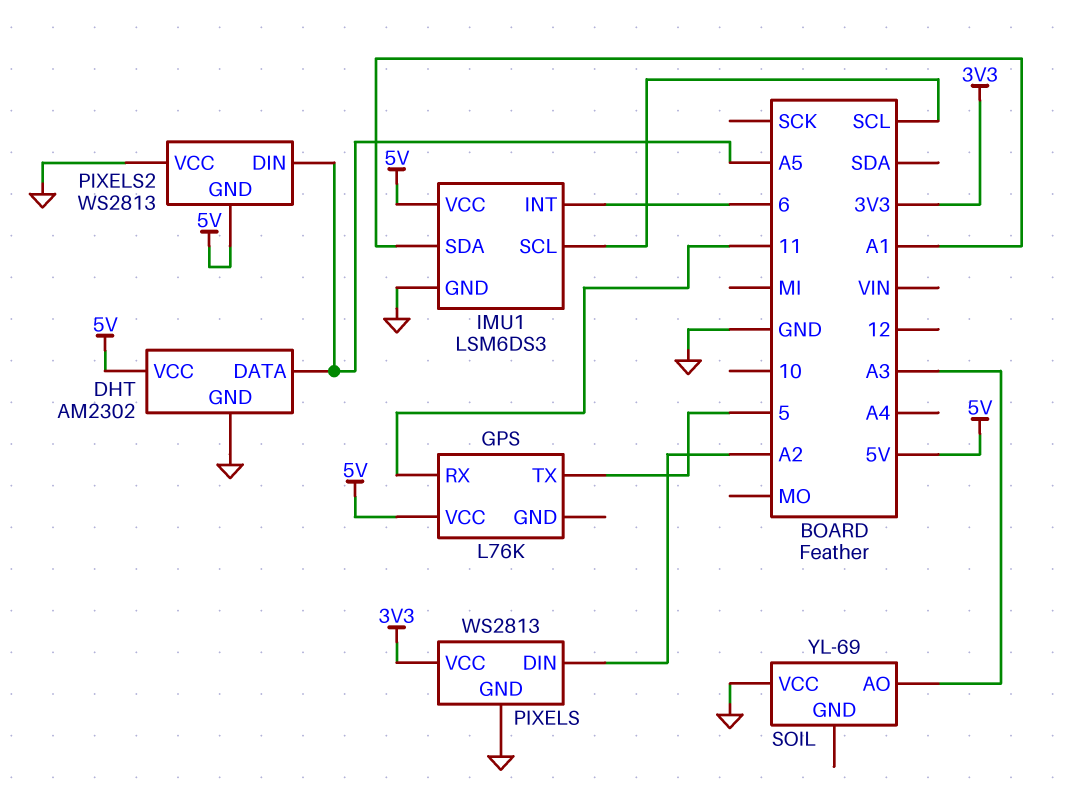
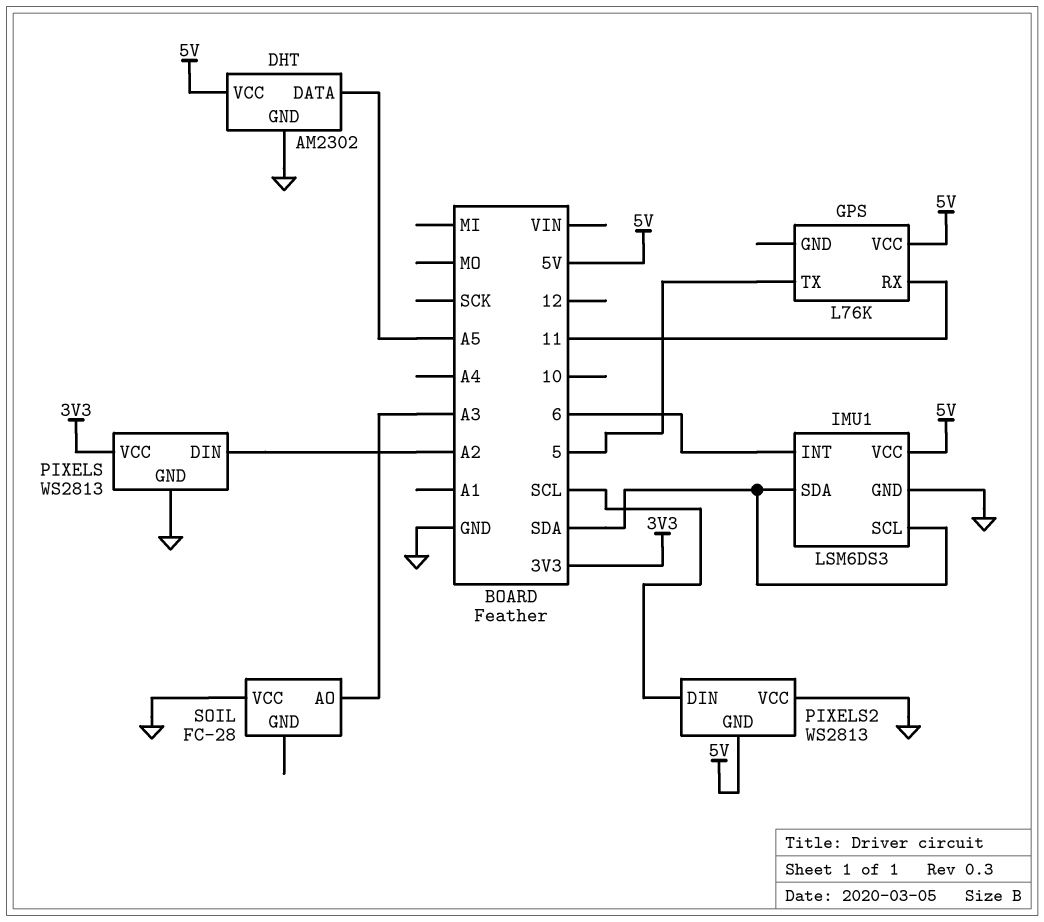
IMU1 pin SCL: SCL -> SDA
IMU1 pin SDA: A1 -> SDA
PIXELS2 pin DIN: A5 -> SCL
SOIL: YL-69 -> FC-28

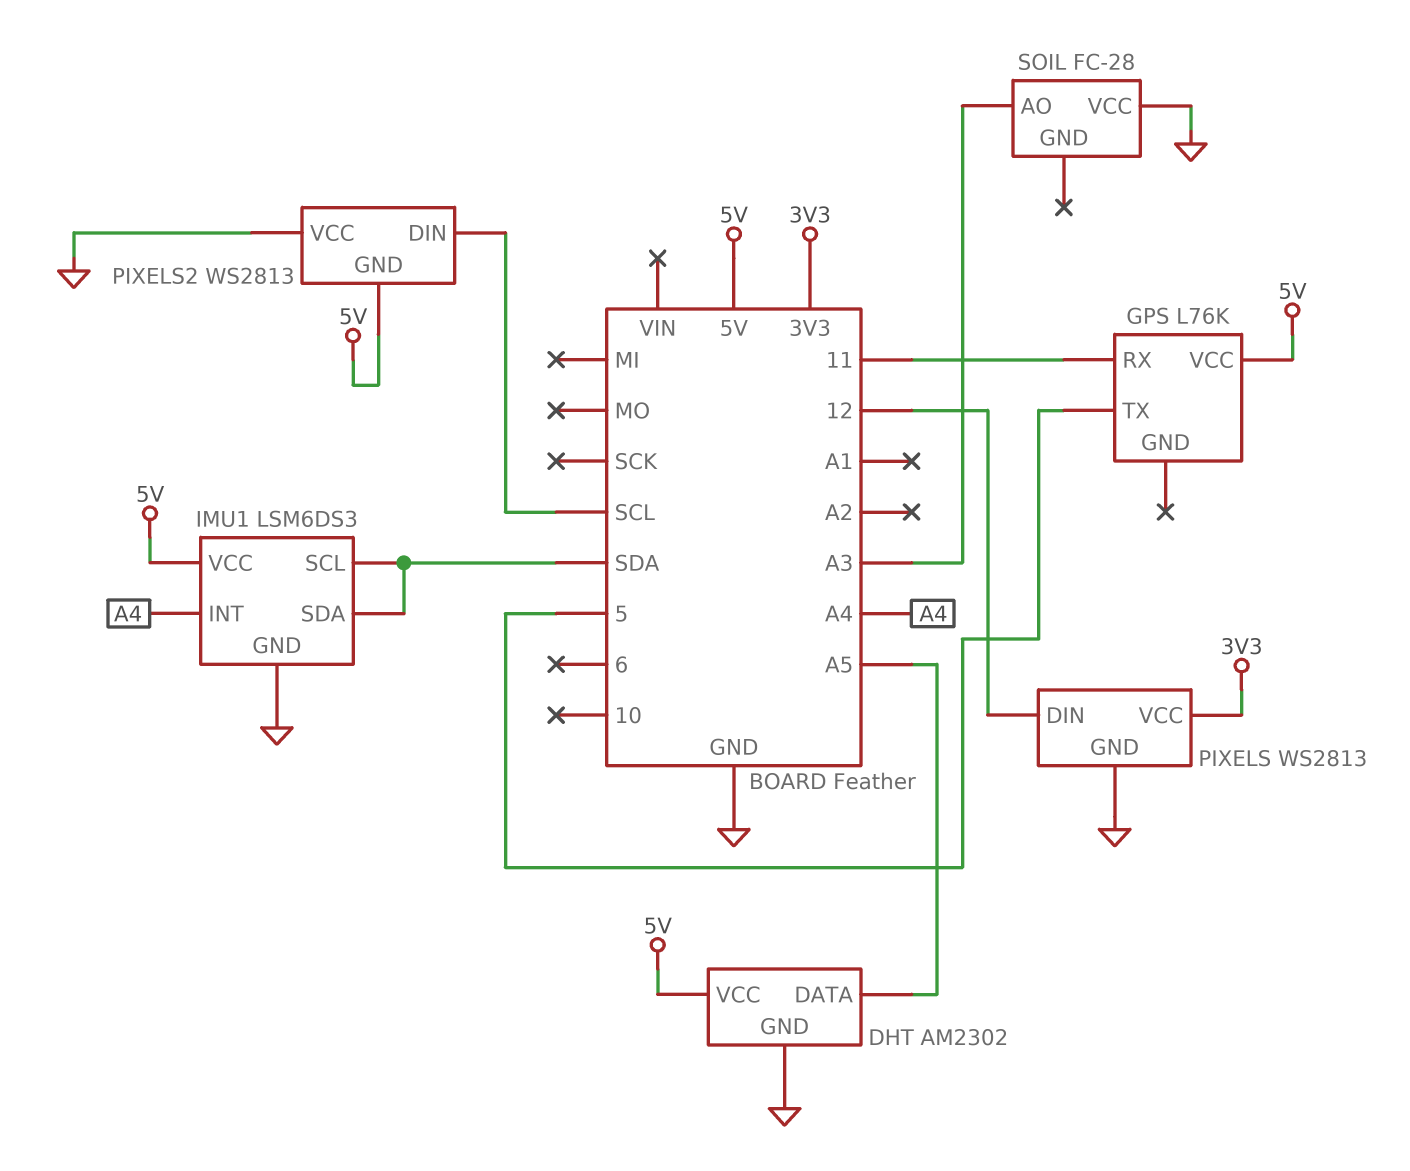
IMU1 pin INT: 6 -> A4
PIXELS pin DIN: A2 -> 12

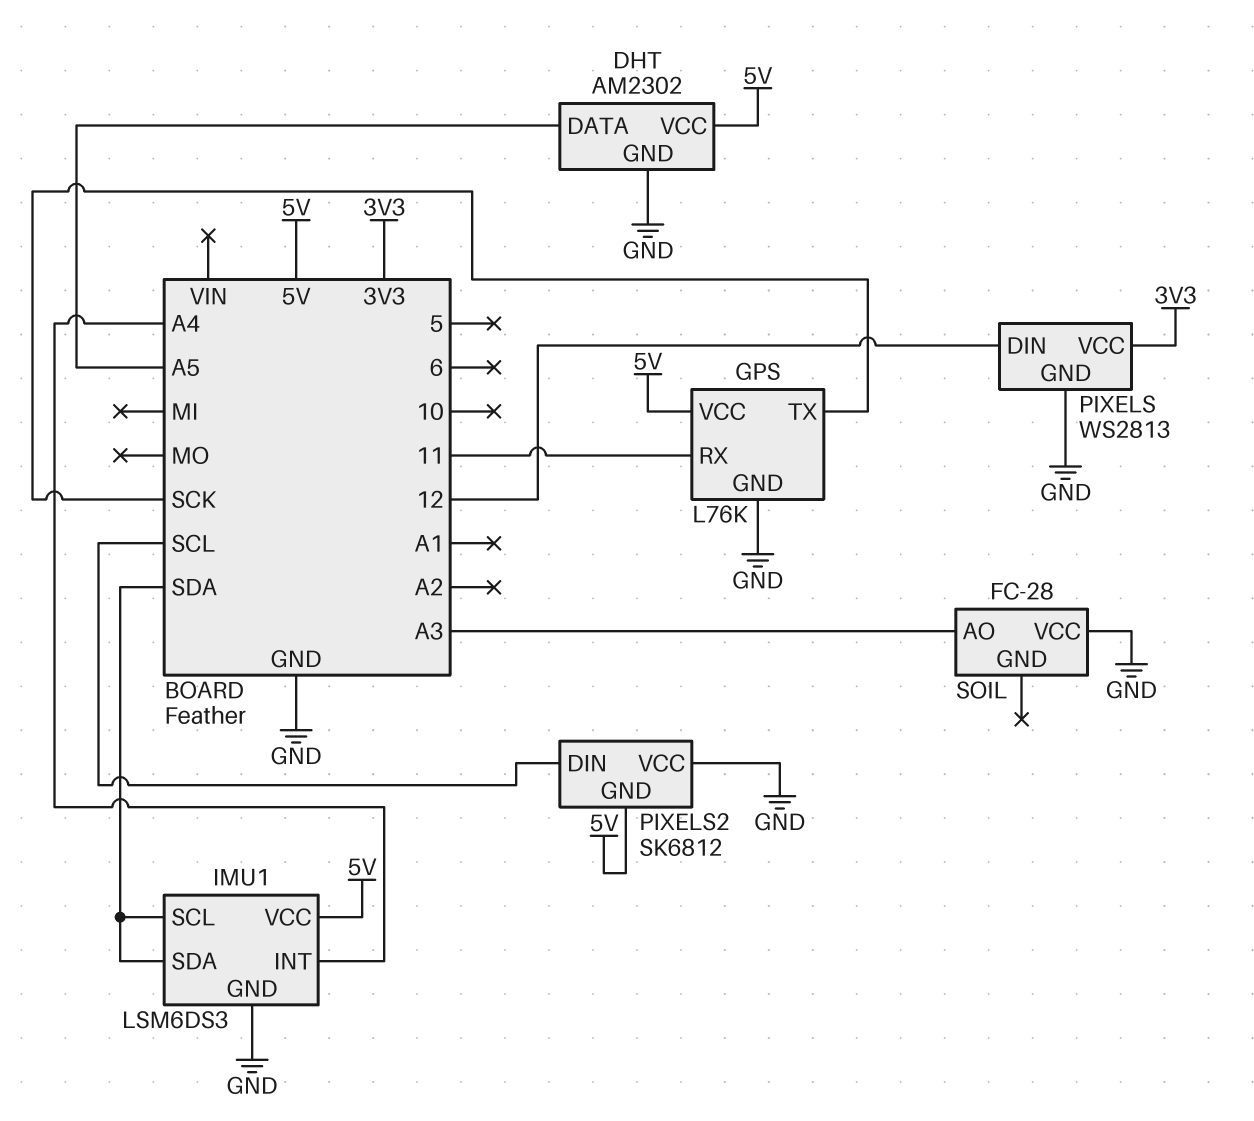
GPS pin GND: none -> GND
GPS pin TX: 5 -> SCK
PIXELS2: WS2813 -> SK6812

